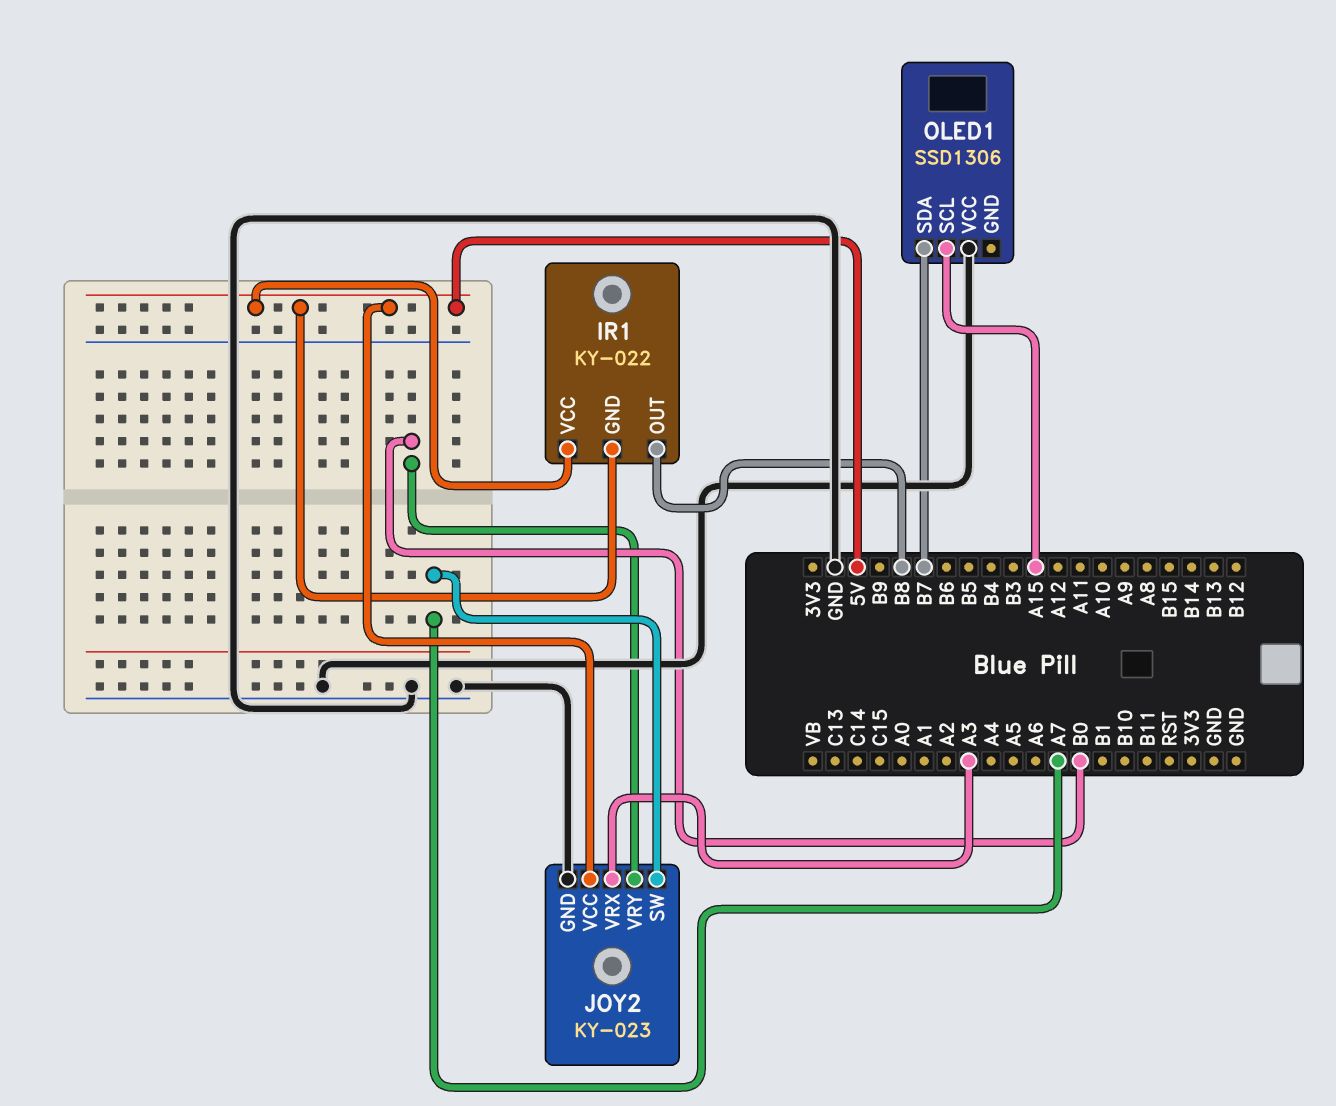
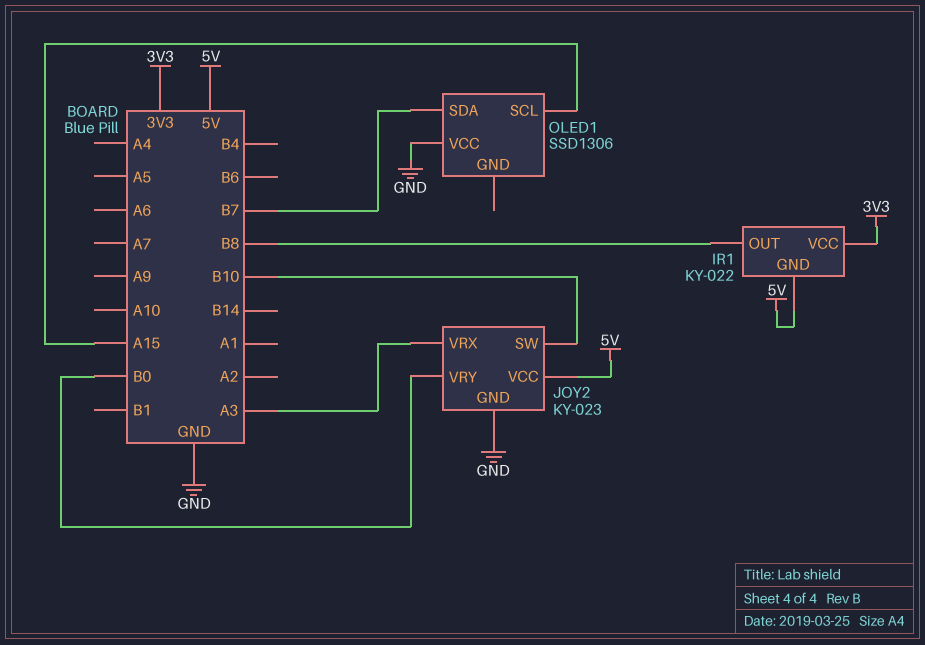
IR1 pin VCC: 5V -> 3V3
JOY2 pin SW: A7 -> B10

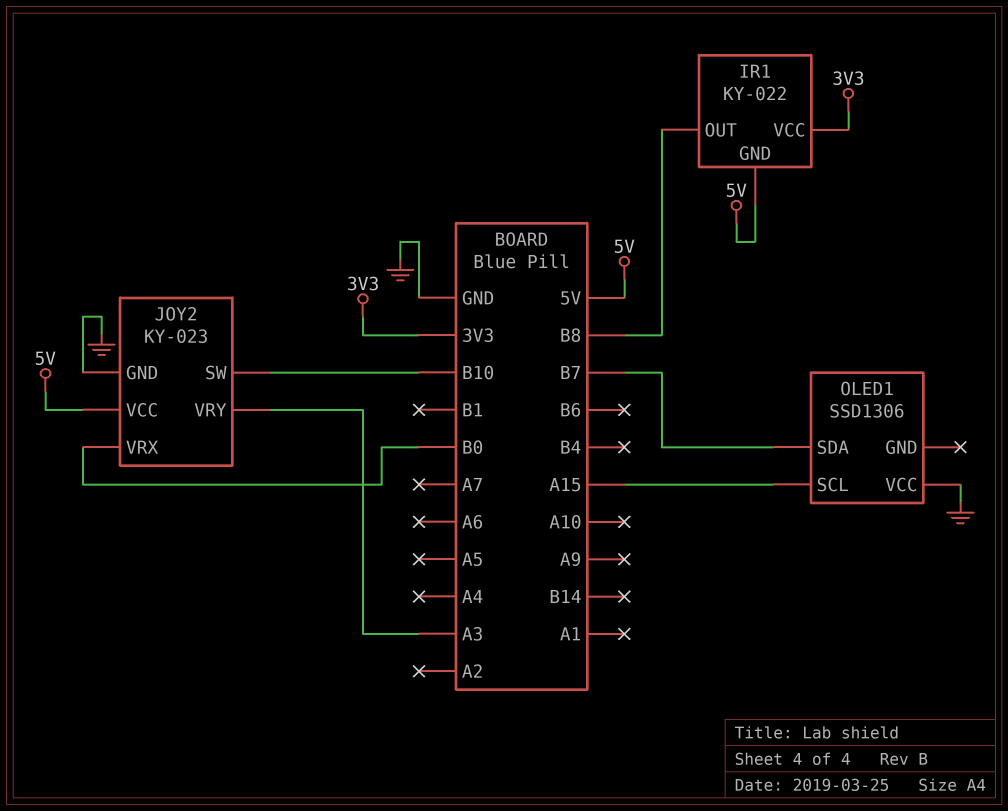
JOY2 pin VRX: A3 -> B0
JOY2 pin VRY: B0 -> A3

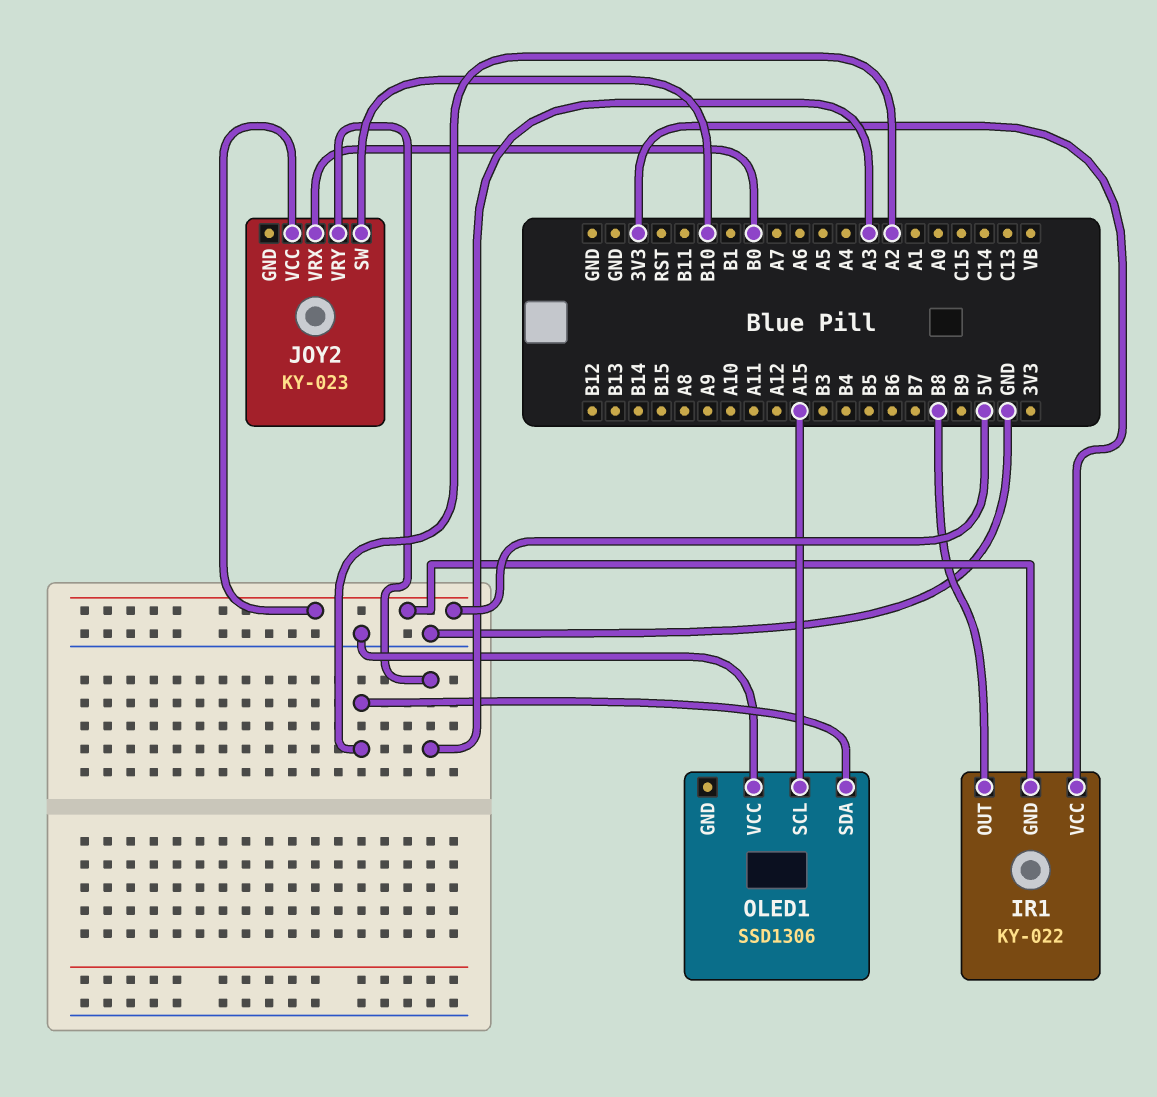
JOY2 pin GND: GND -> none
OLED1 pin SDA: B7 -> A2

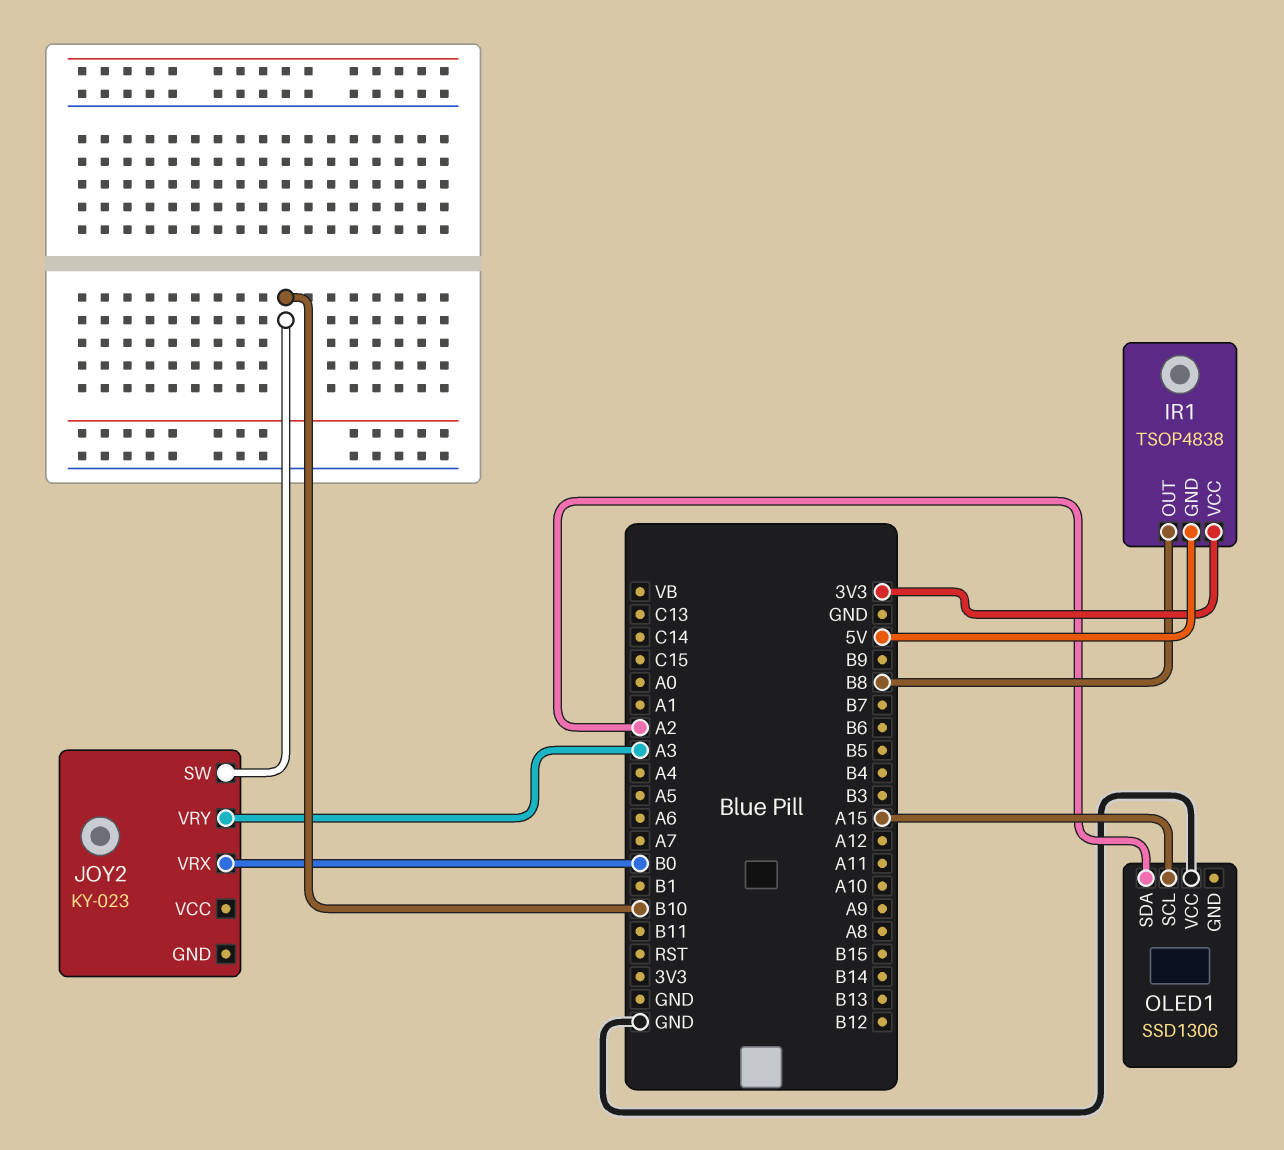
IR1: KY-022 -> TSOP4838
JOY2 pin VCC: 5V -> none

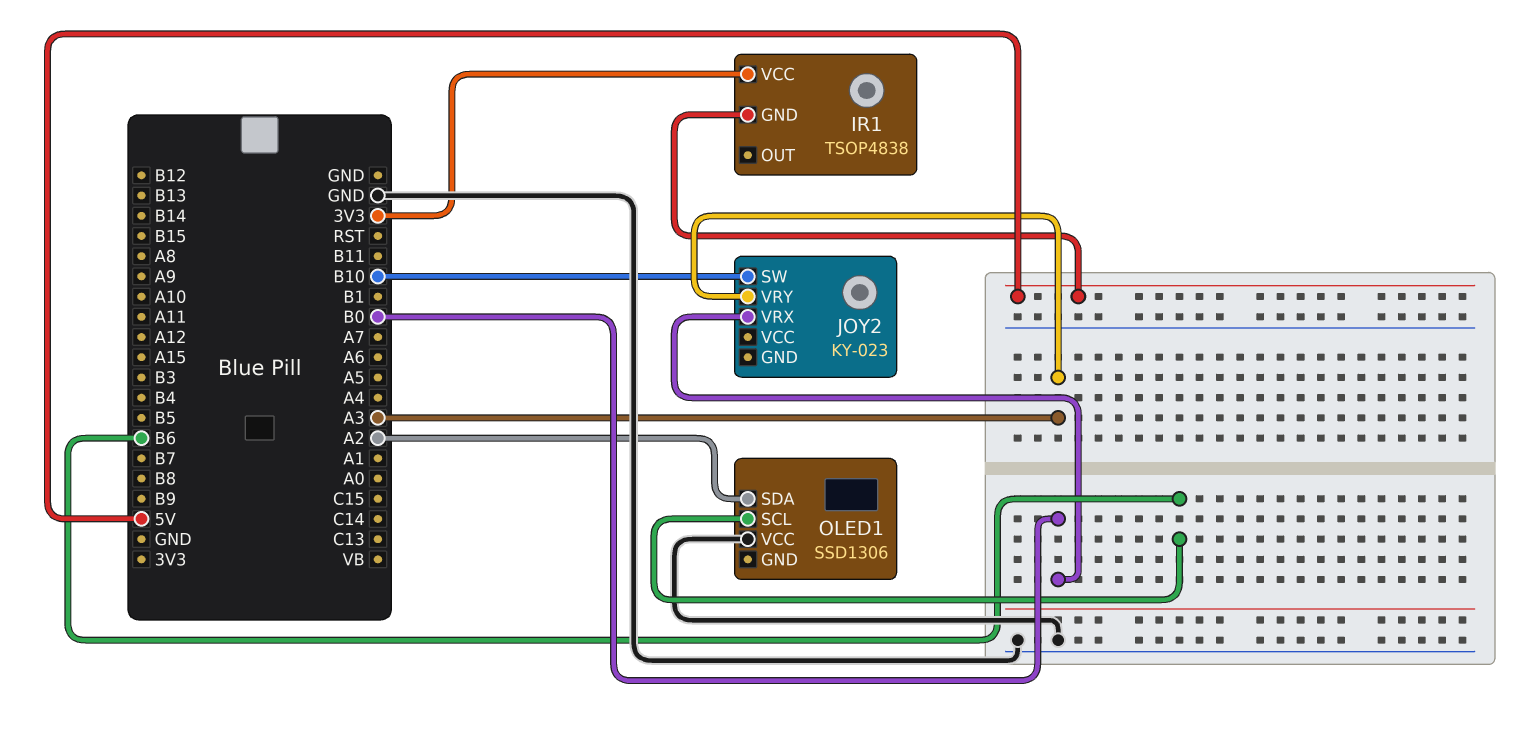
IR1 pin OUT: B8 -> none
OLED1 pin SCL: A15 -> B6

